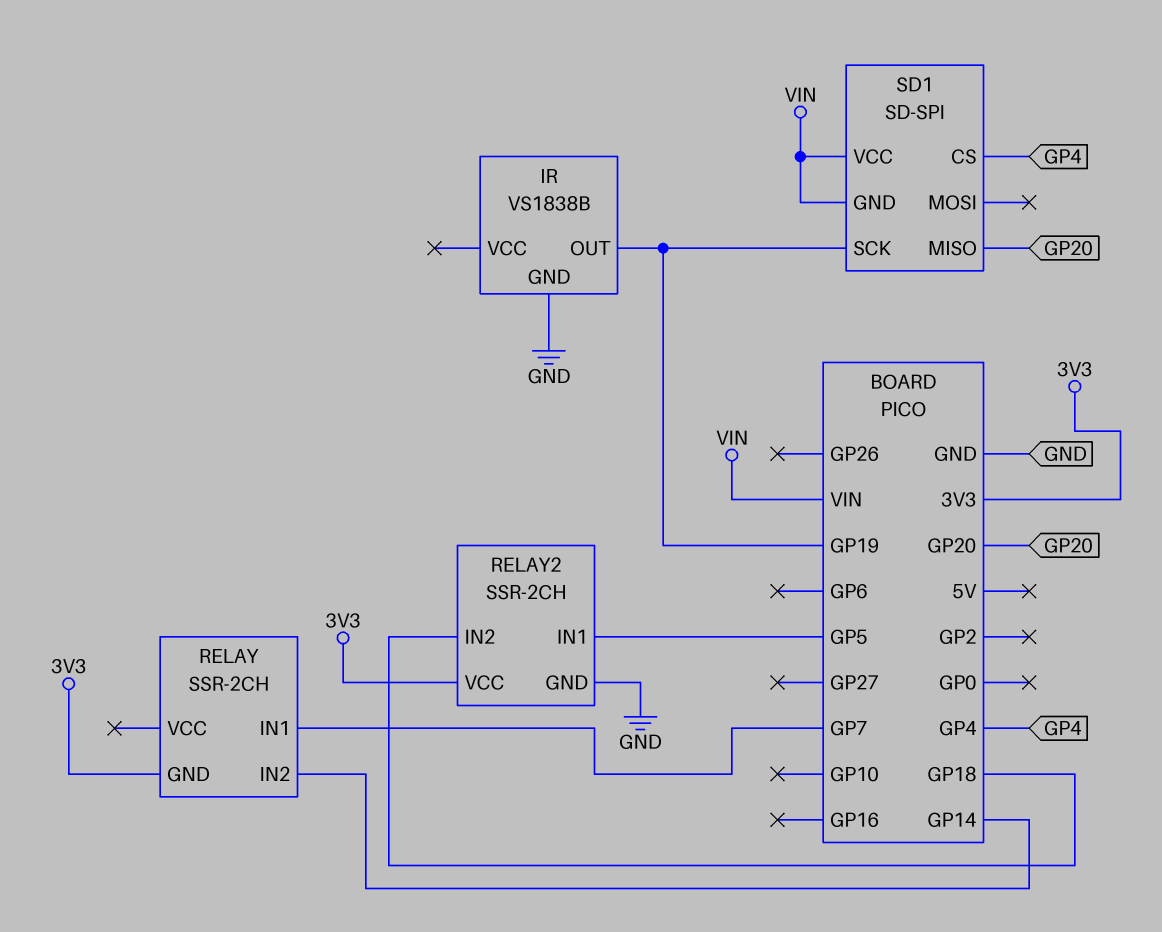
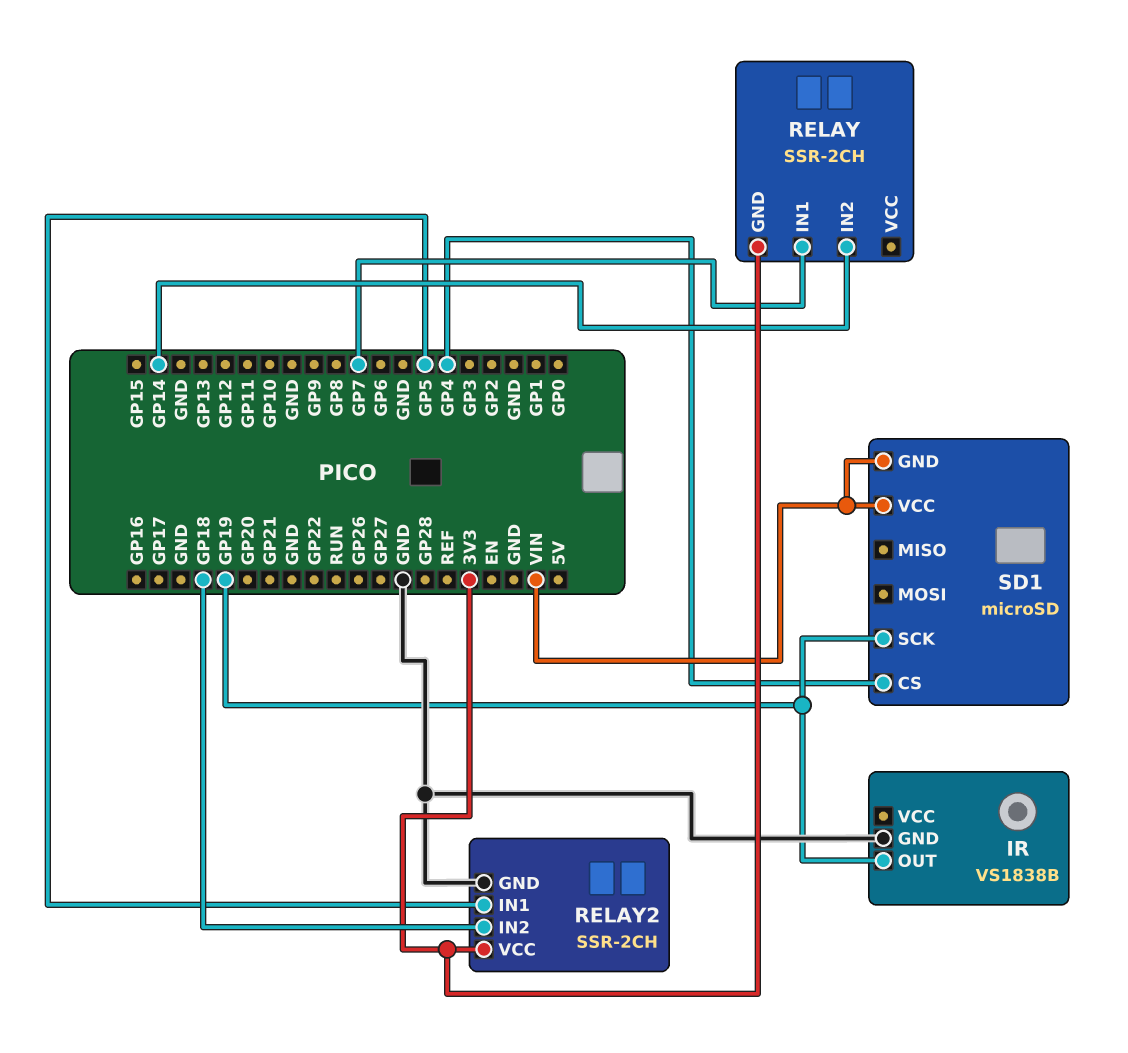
SD1: SD-SPI -> microSD
SD1 pin MISO: GP20 -> none

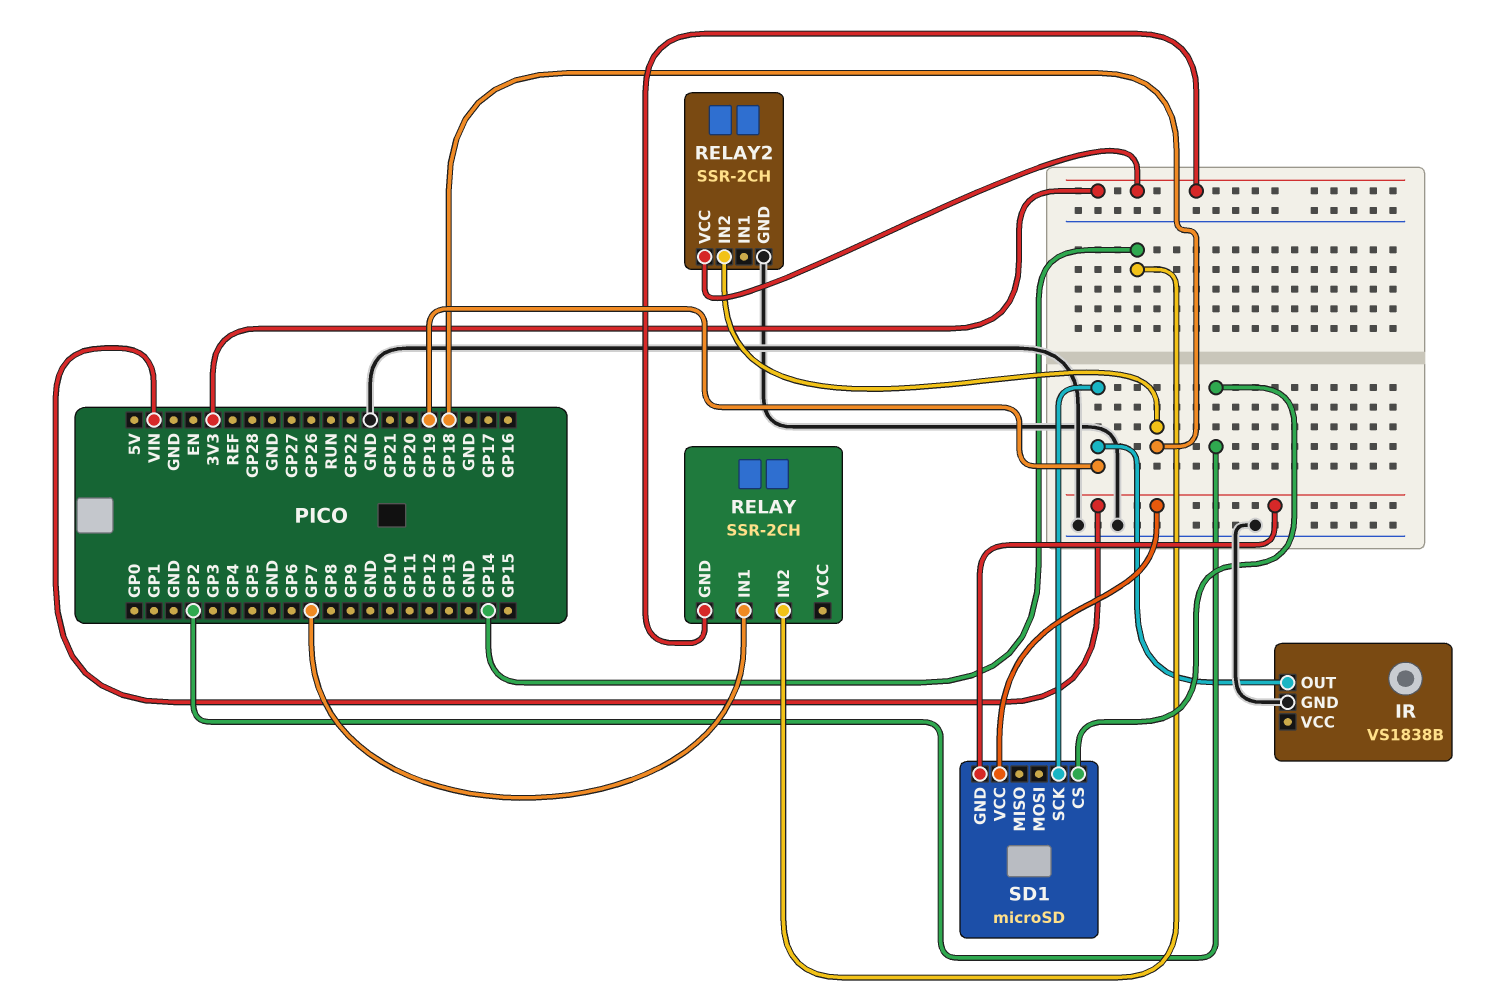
RELAY2 pin IN1: GP5 -> none
SD1 pin CS: GP4 -> GP2

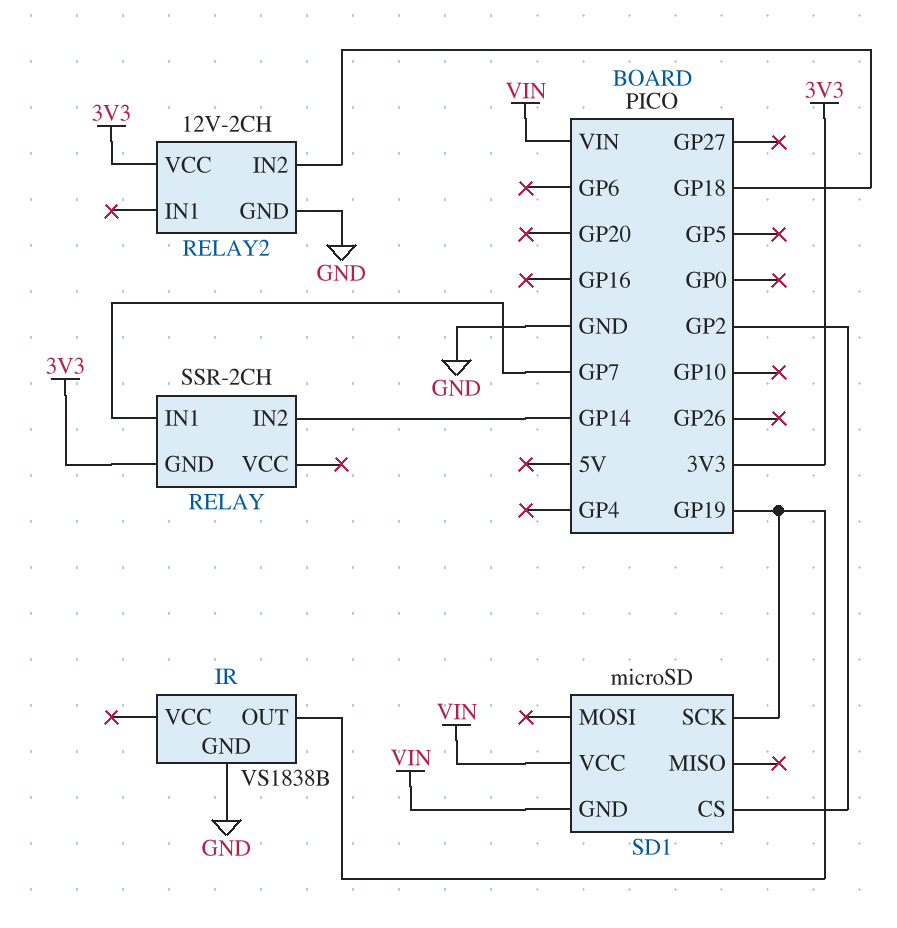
RELAY2: SSR-2CH -> 12V-2CH

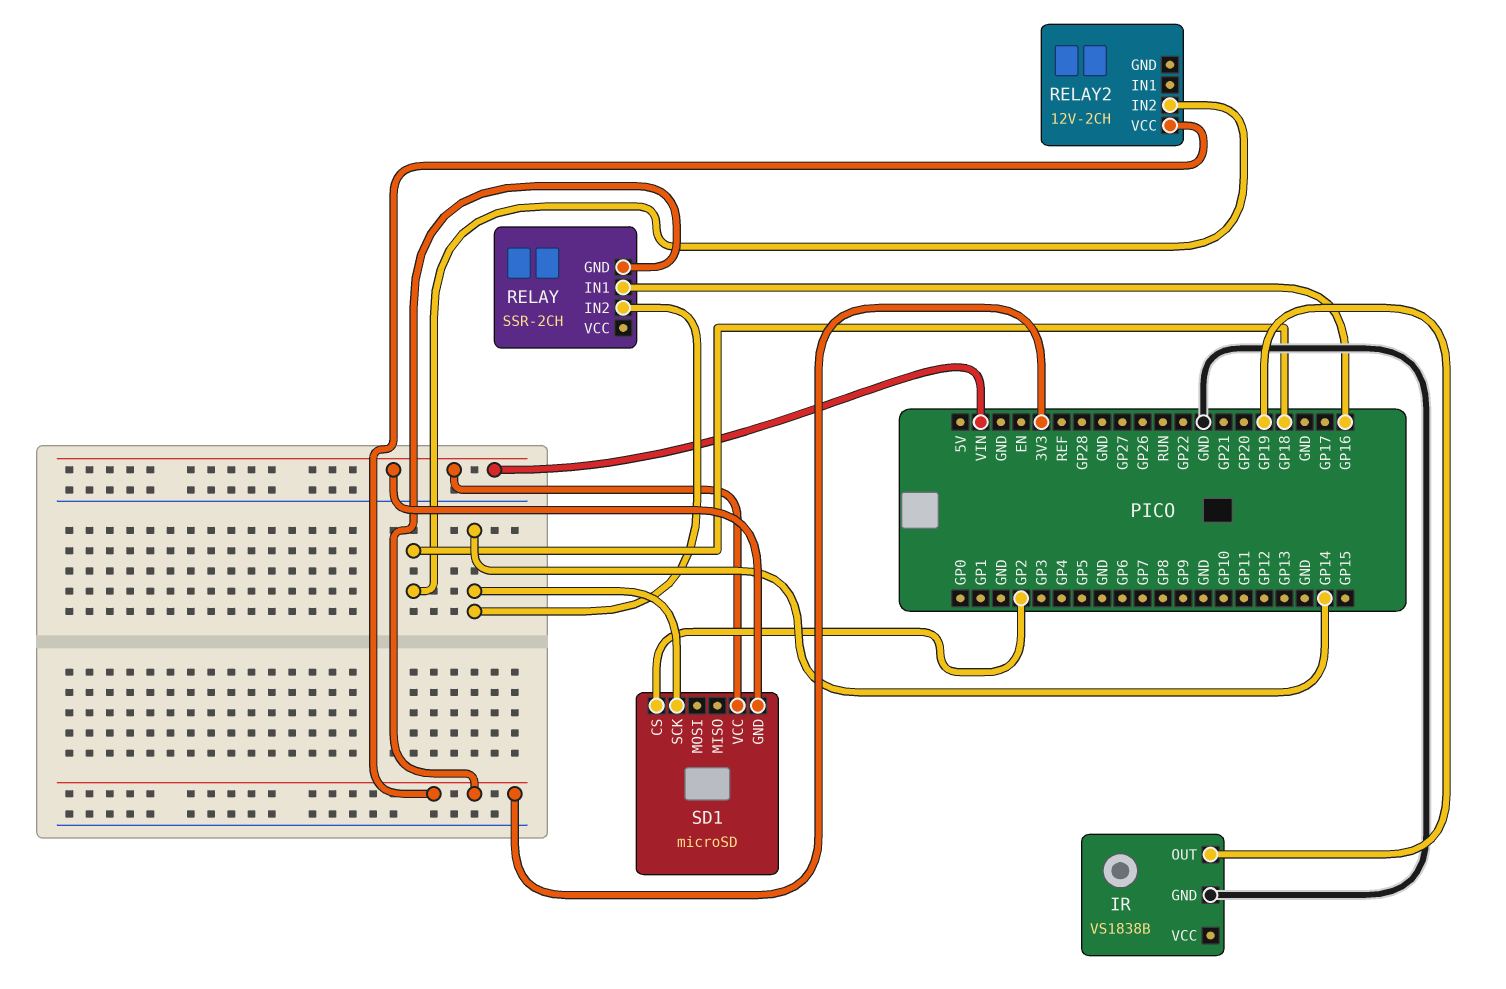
RELAY pin IN1: GP7 -> GP16
RELAY2 pin GND: GND -> none
SD1 pin SCK: GP19 -> GP14

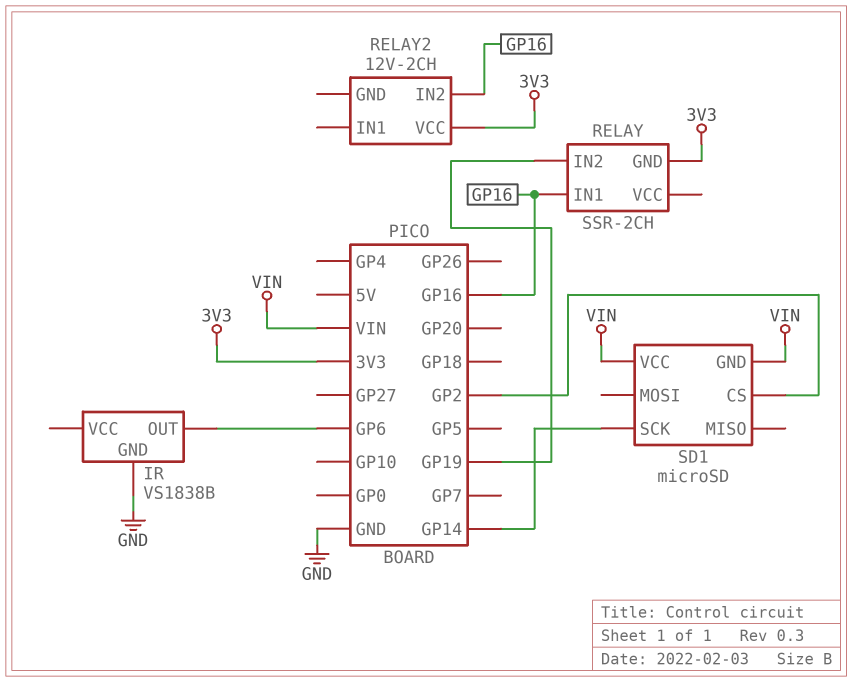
IR pin OUT: GP19 -> GP6
RELAY pin IN2: GP14 -> GP19
RELAY2 pin IN2: GP18 -> GP16

